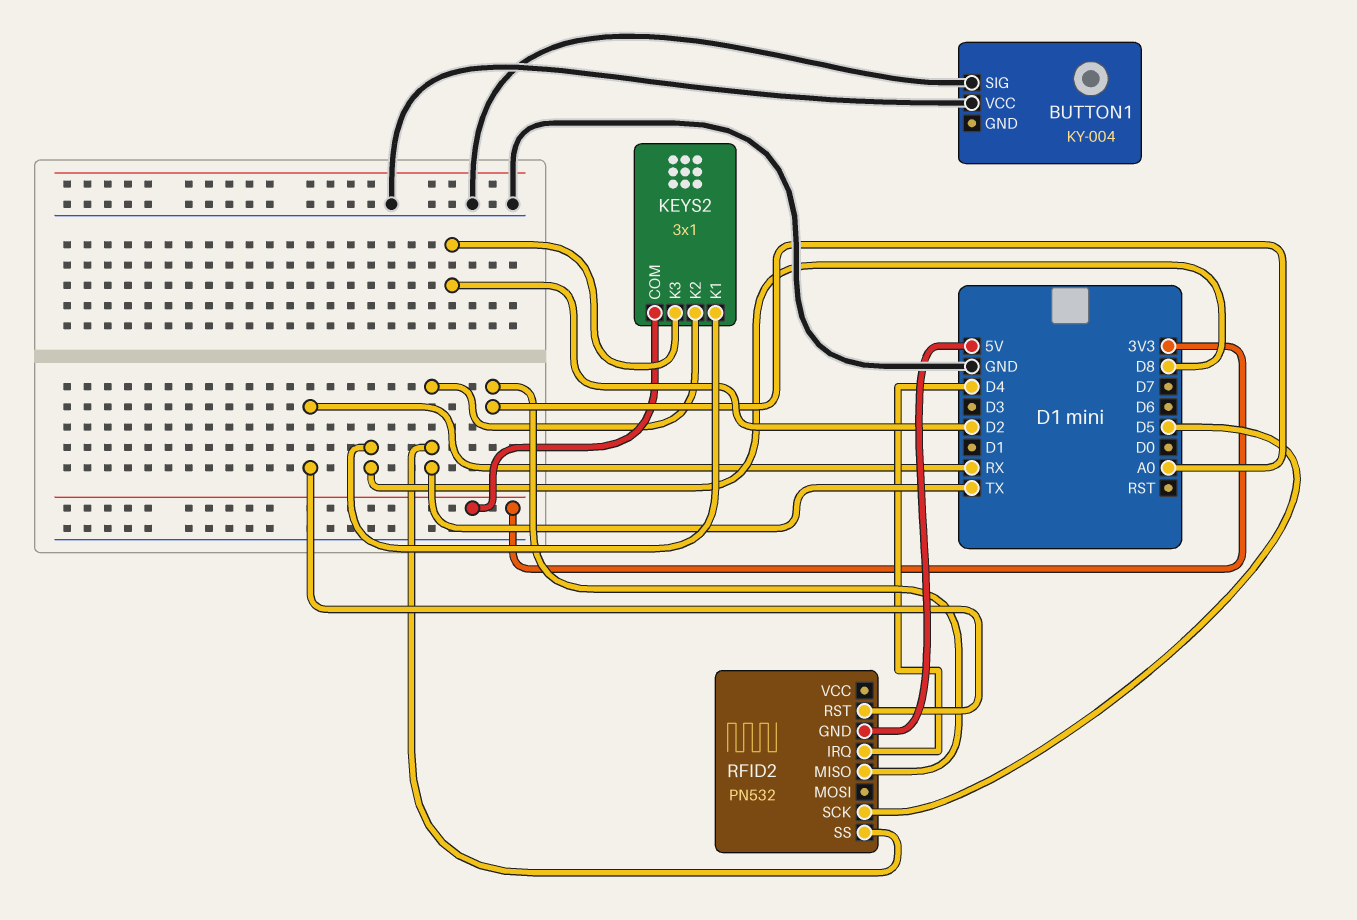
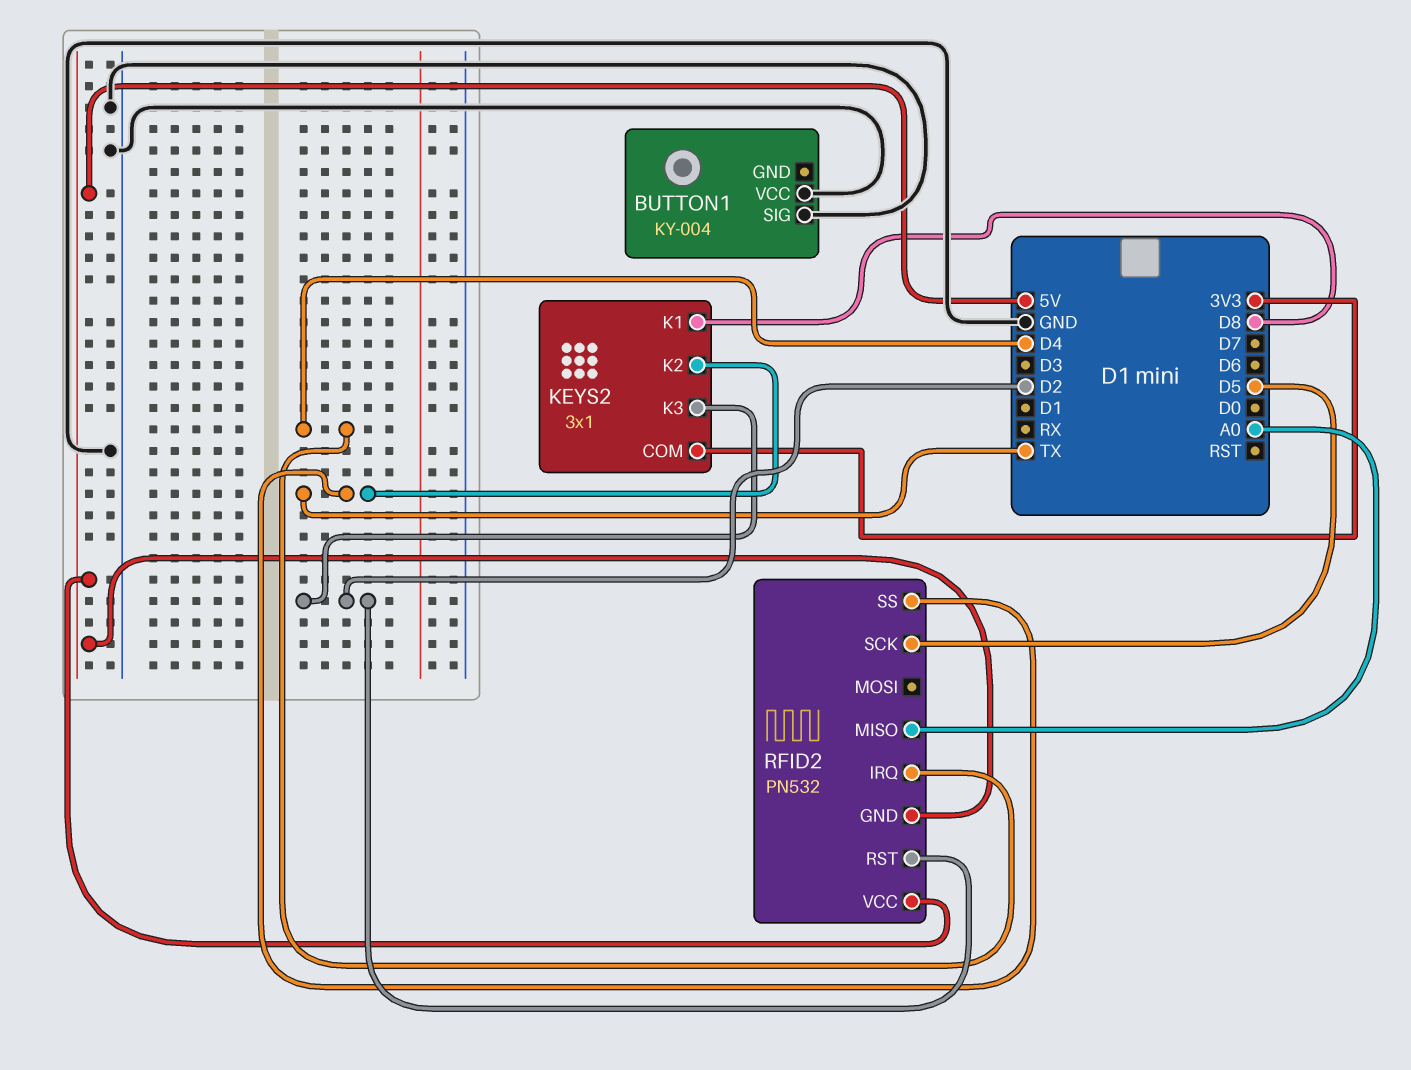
RFID2 pin RST: RX -> D2
RFID2 pin VCC: none -> 5V

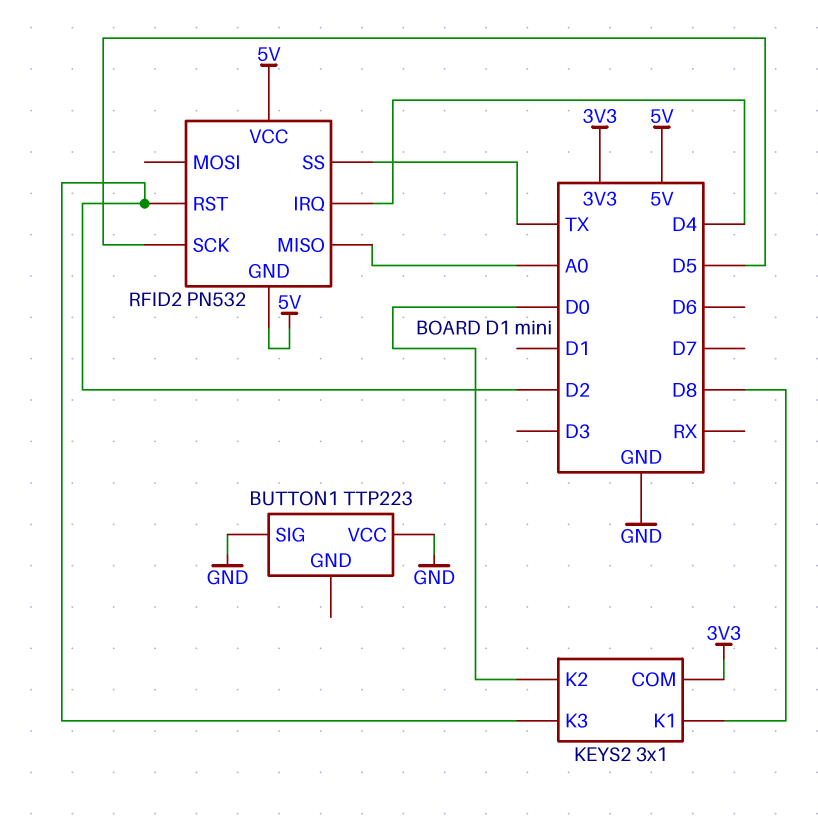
BUTTON1: KY-004 -> TTP223
KEYS2 pin K2: TX -> D0

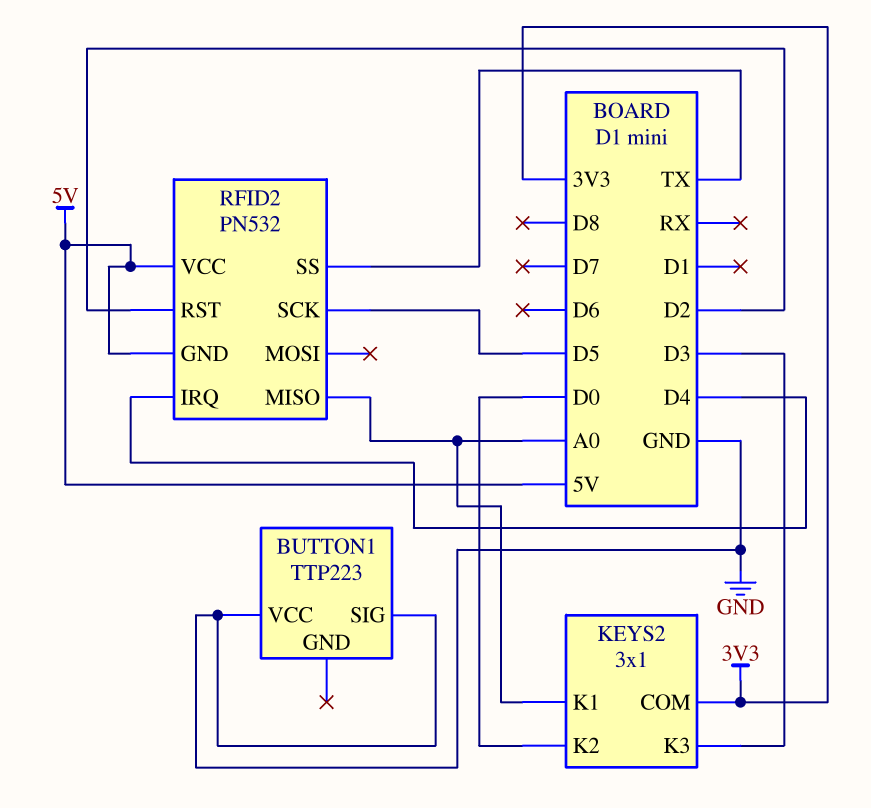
KEYS2 pin K1: D8 -> A0
KEYS2 pin K3: D2 -> D3

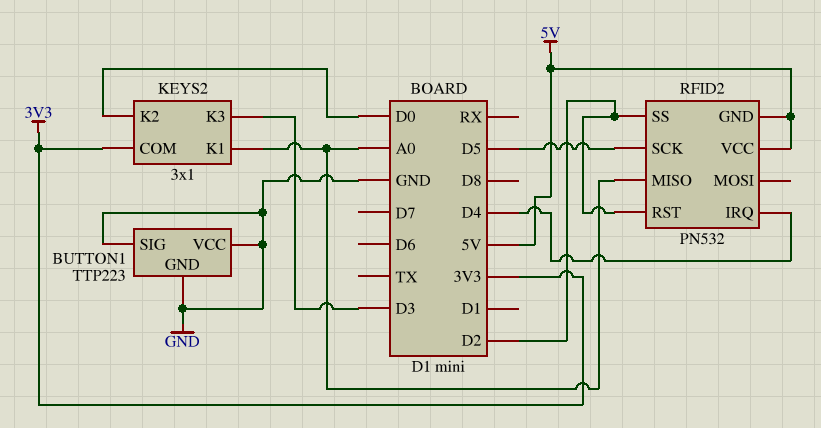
BUTTON1 pin GND: none -> GND
RFID2 pin SS: TX -> D2

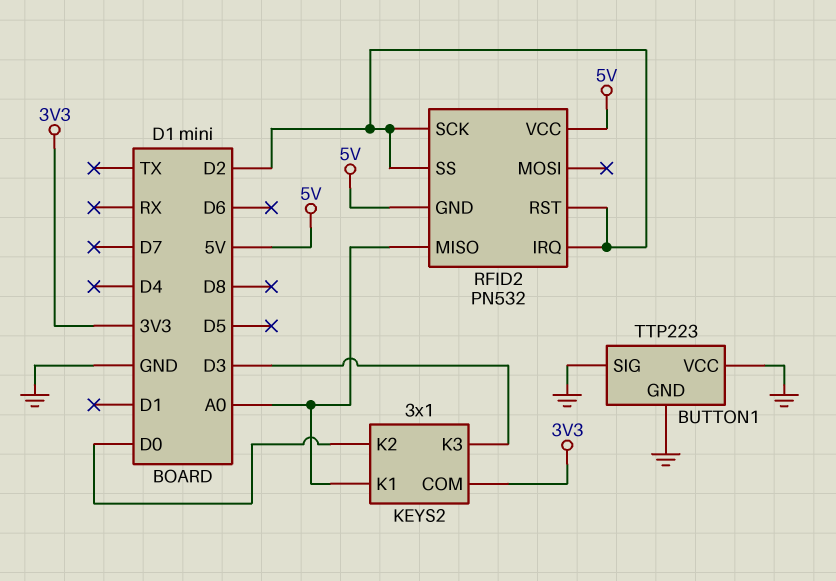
RFID2 pin IRQ: D4 -> D2
RFID2 pin SCK: D5 -> D2

